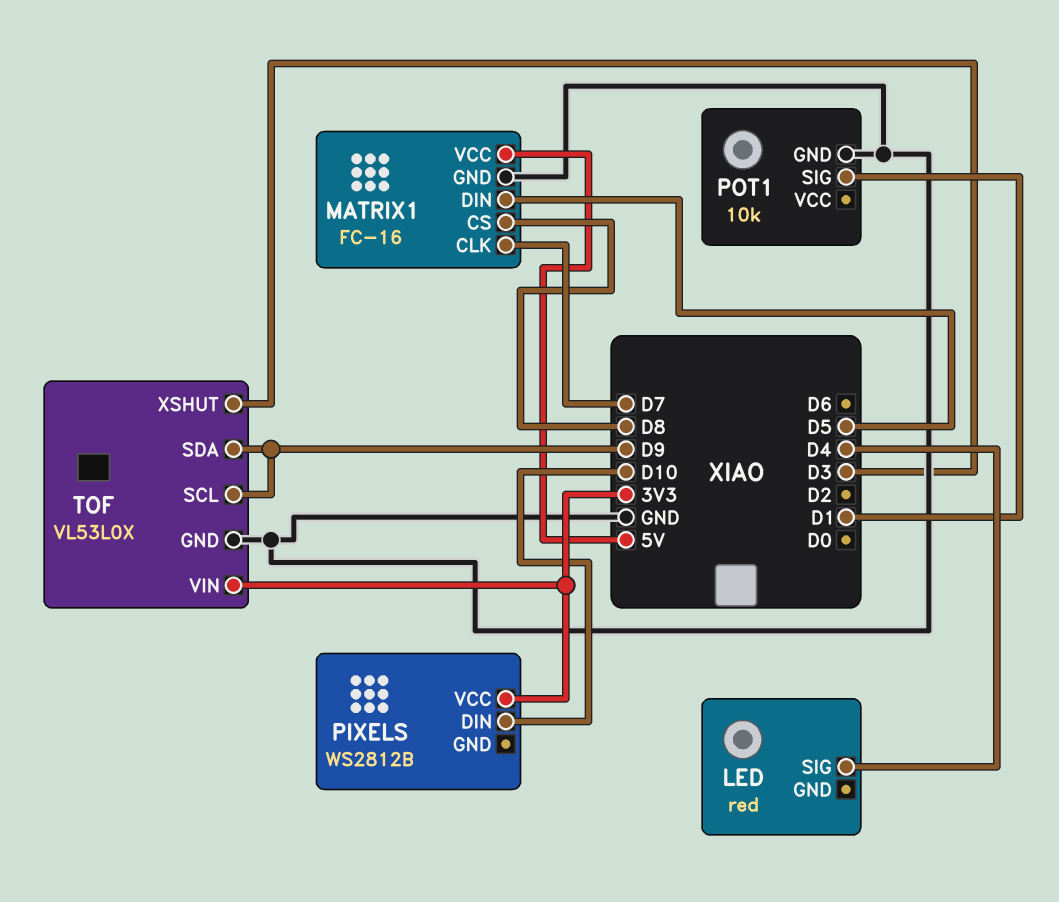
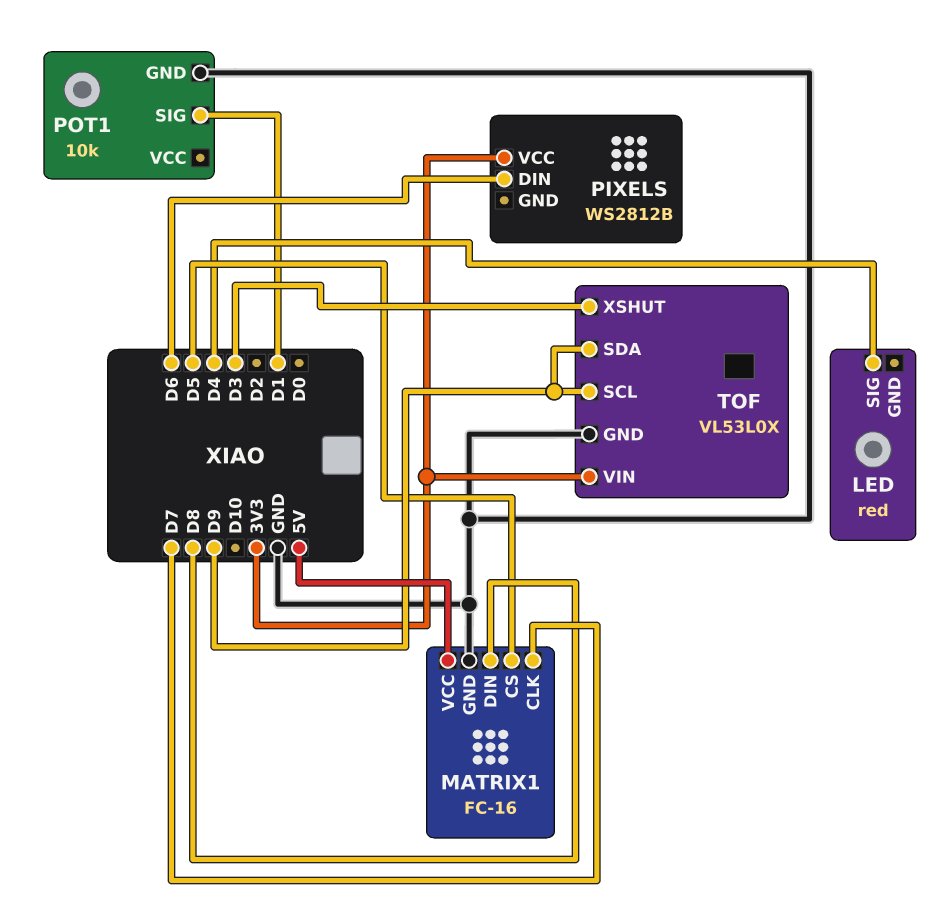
MATRIX1 pin CS: D8 -> D5
MATRIX1 pin DIN: D5 -> D8
PIXELS pin DIN: D10 -> D6

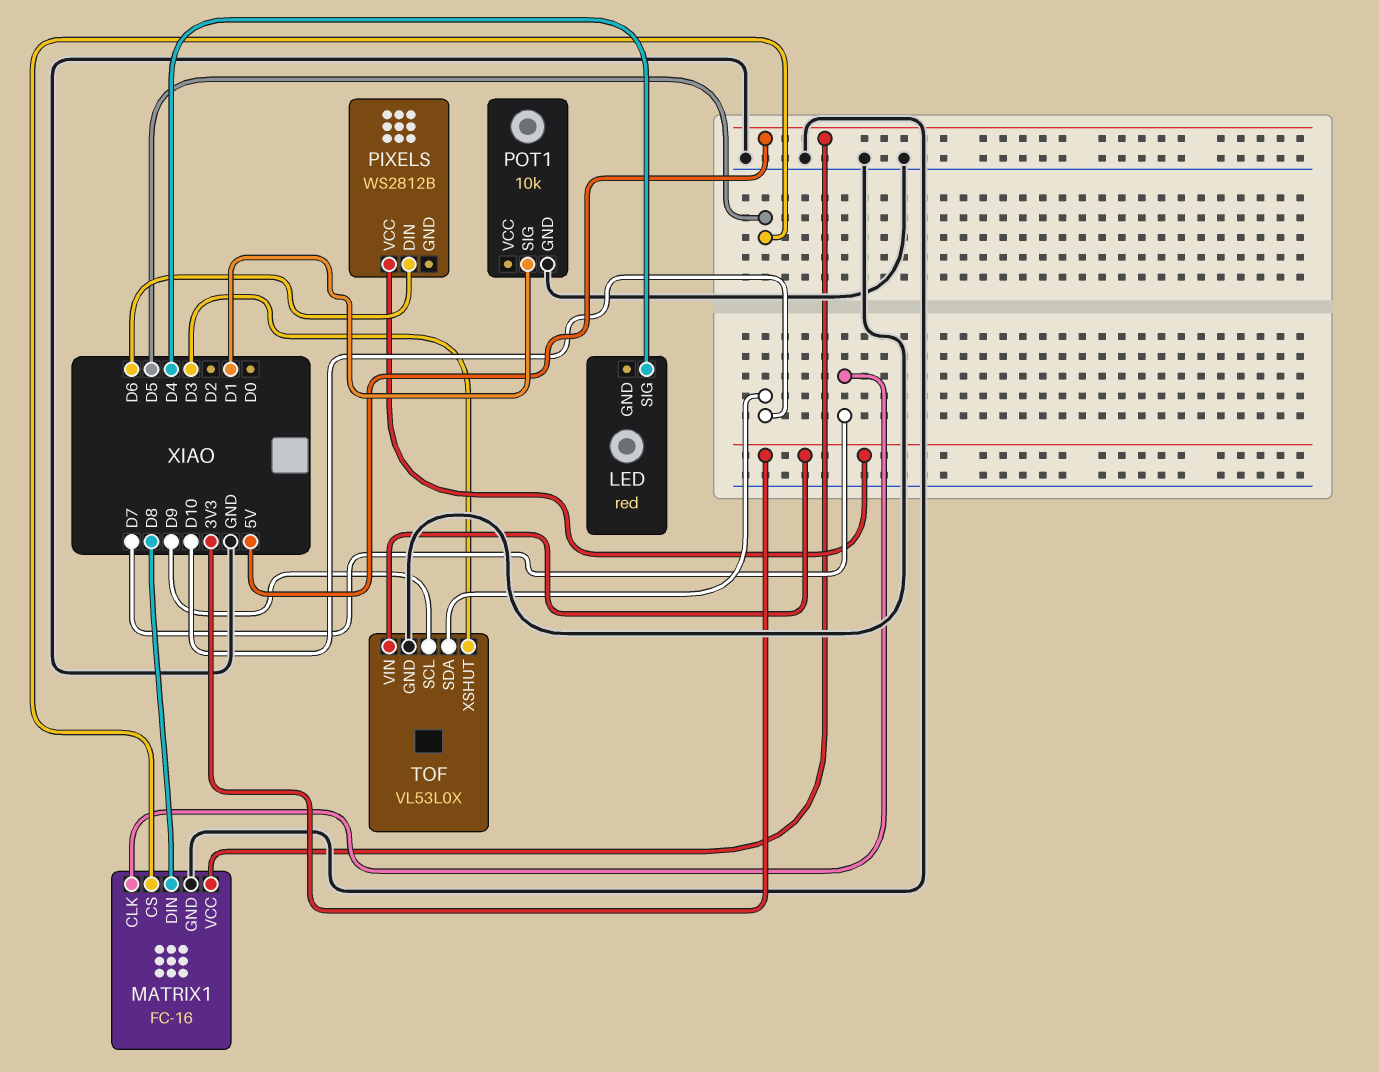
TOF pin SDA: D9 -> D10

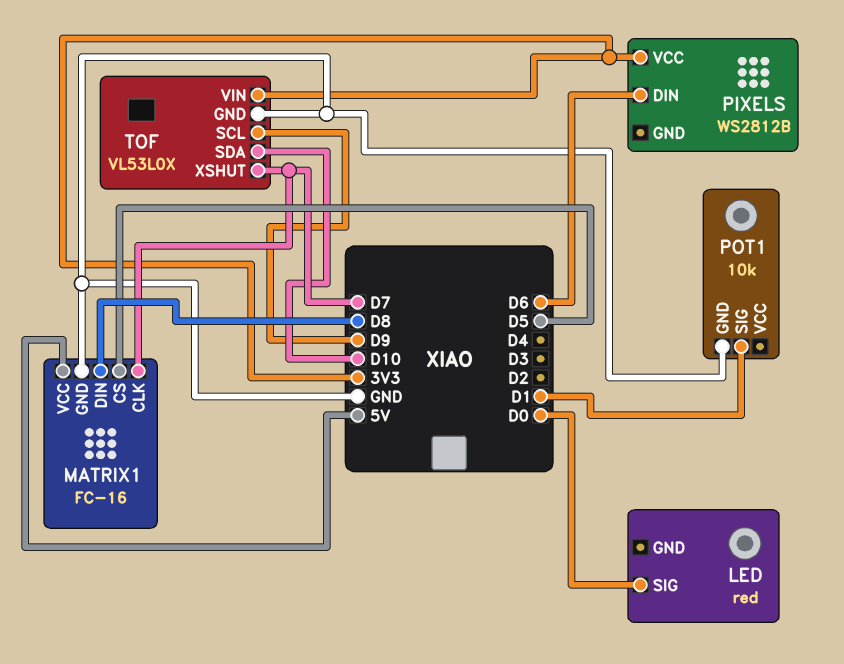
LED pin SIG: D4 -> D0
TOF pin XSHUT: D3 -> D7

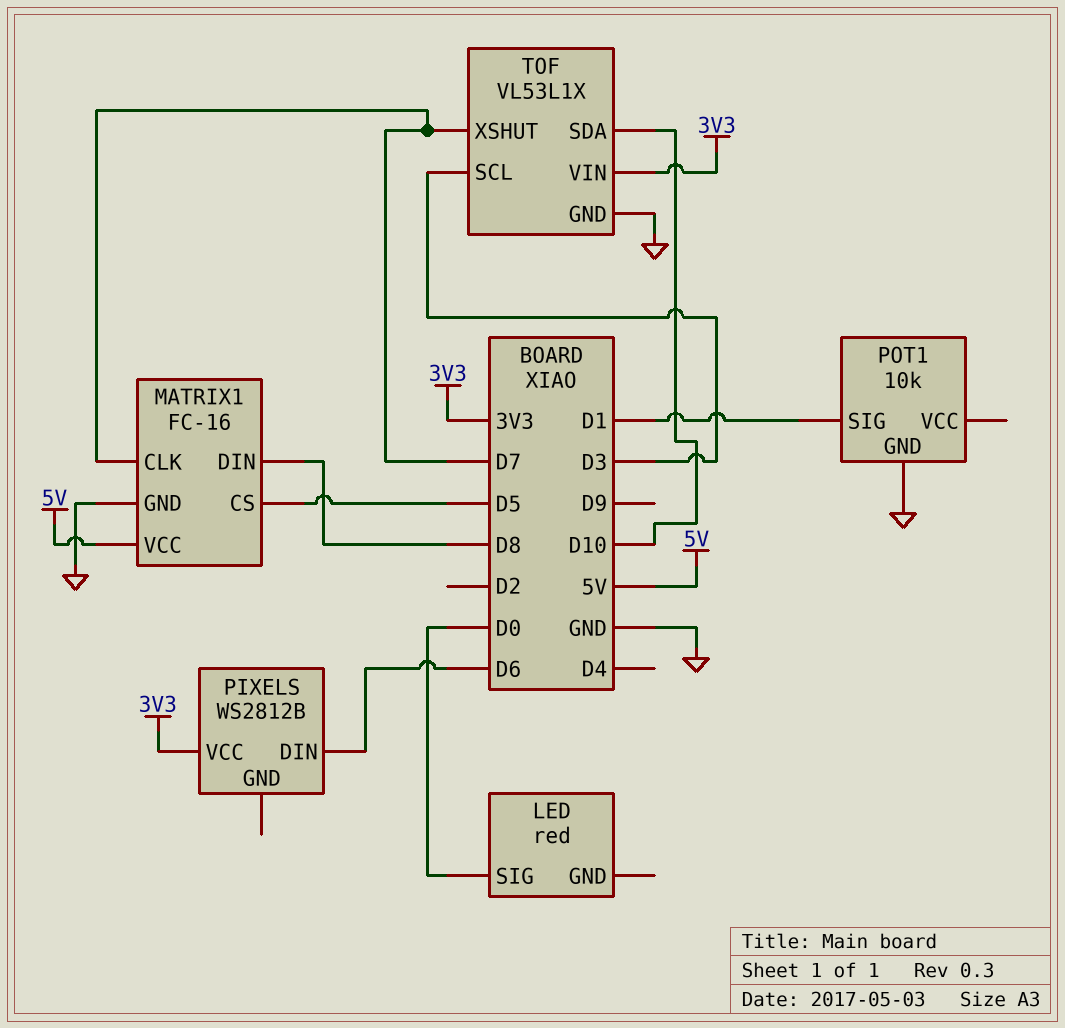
TOF: VL53L0X -> VL53L1X
TOF pin SCL: D9 -> D3

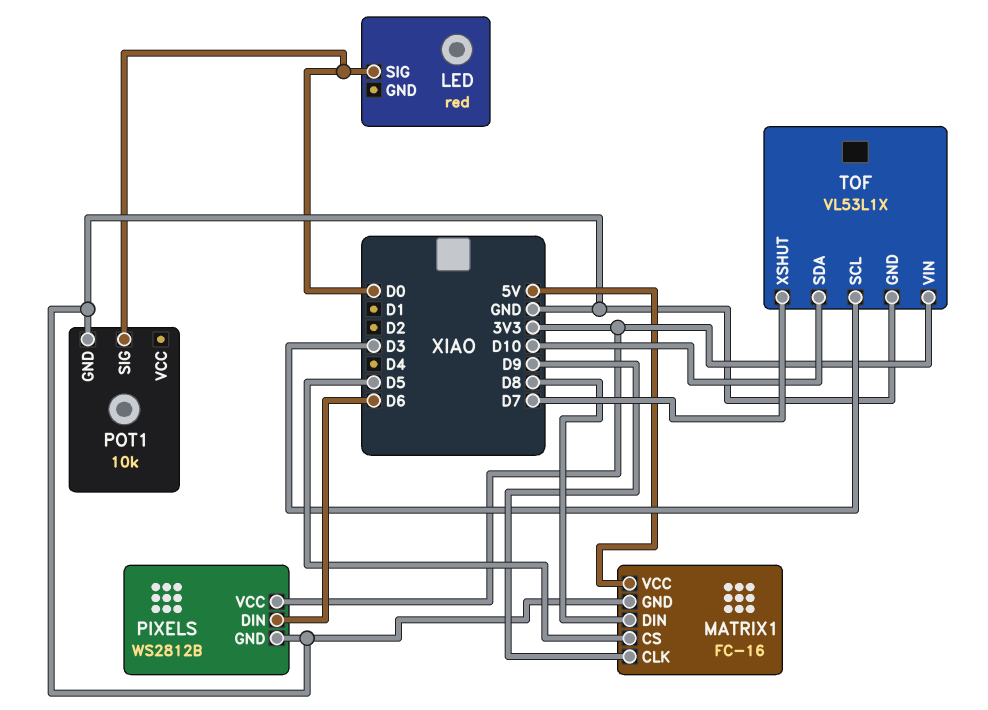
MATRIX1 pin CLK: D7 -> D9
PIXELS pin GND: none -> GND
POT1 pin SIG: D1 -> D0

